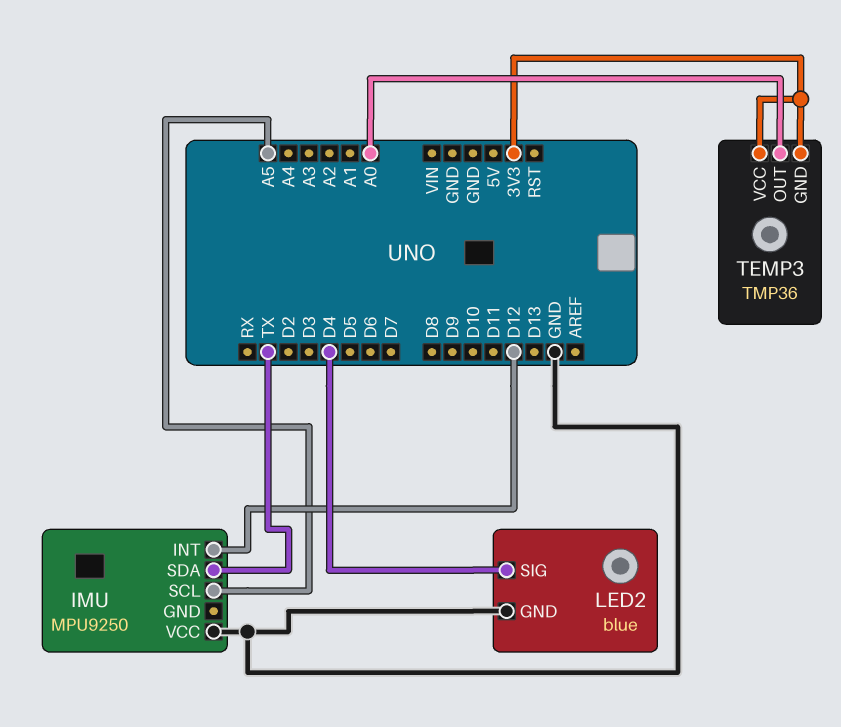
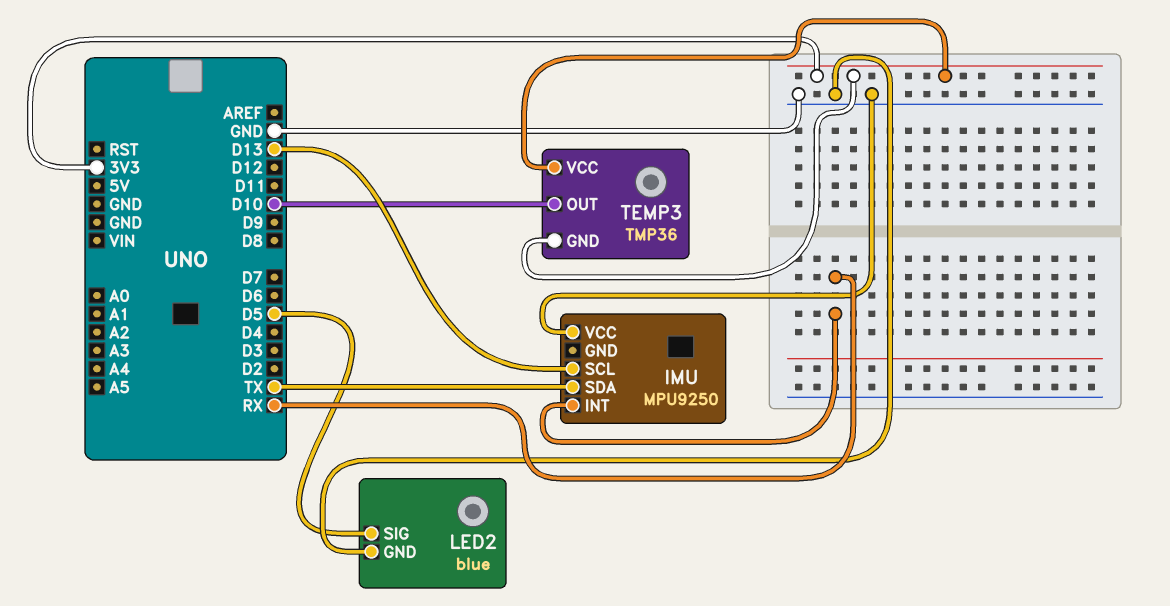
IMU pin INT: D12 -> RX
IMU pin SCL: A5 -> D13
LED2 pin SIG: D4 -> D5
TEMP3 pin OUT: A0 -> D10

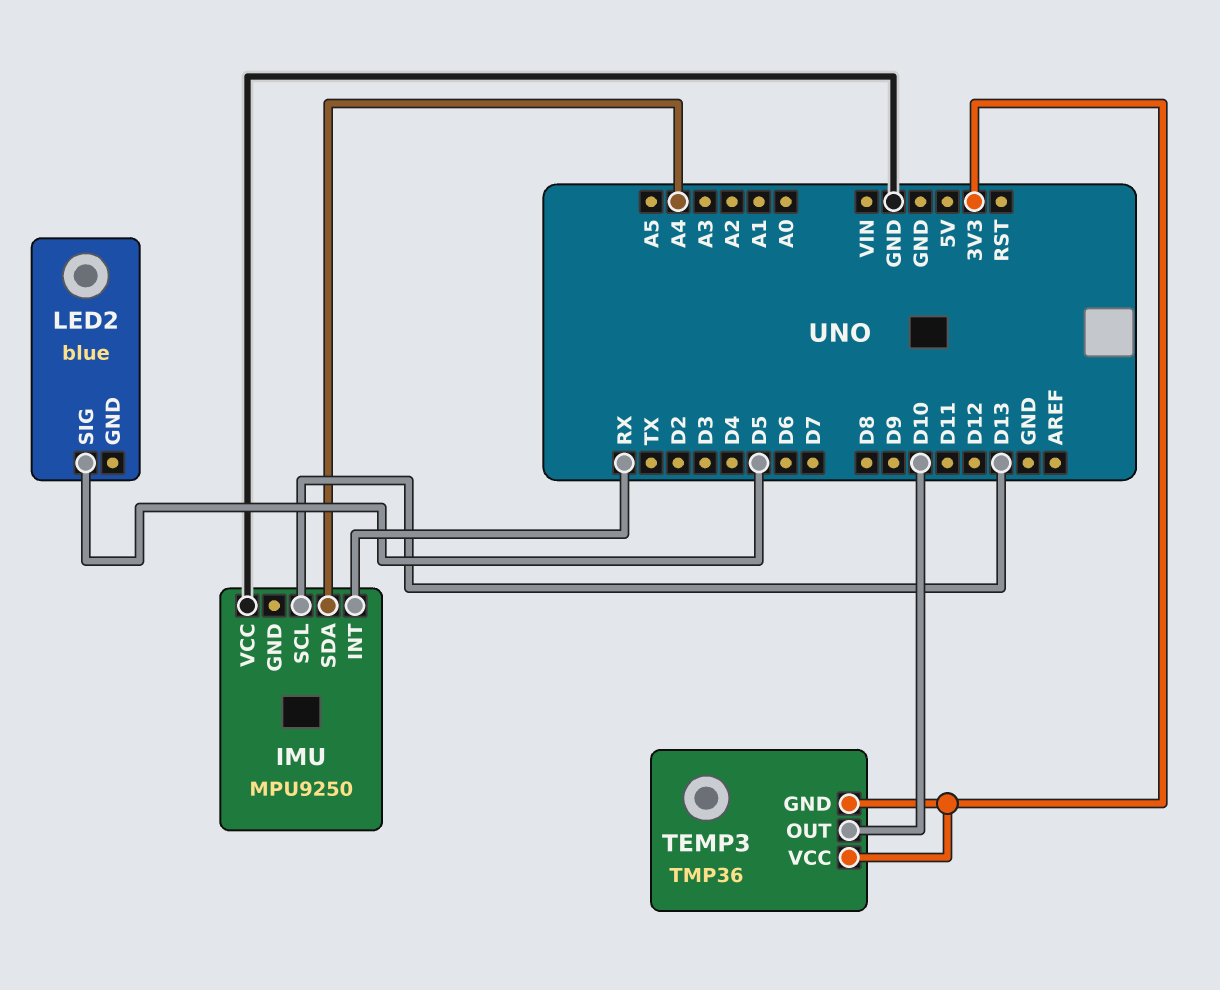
IMU pin SDA: TX -> A4
LED2 pin GND: GND -> none

